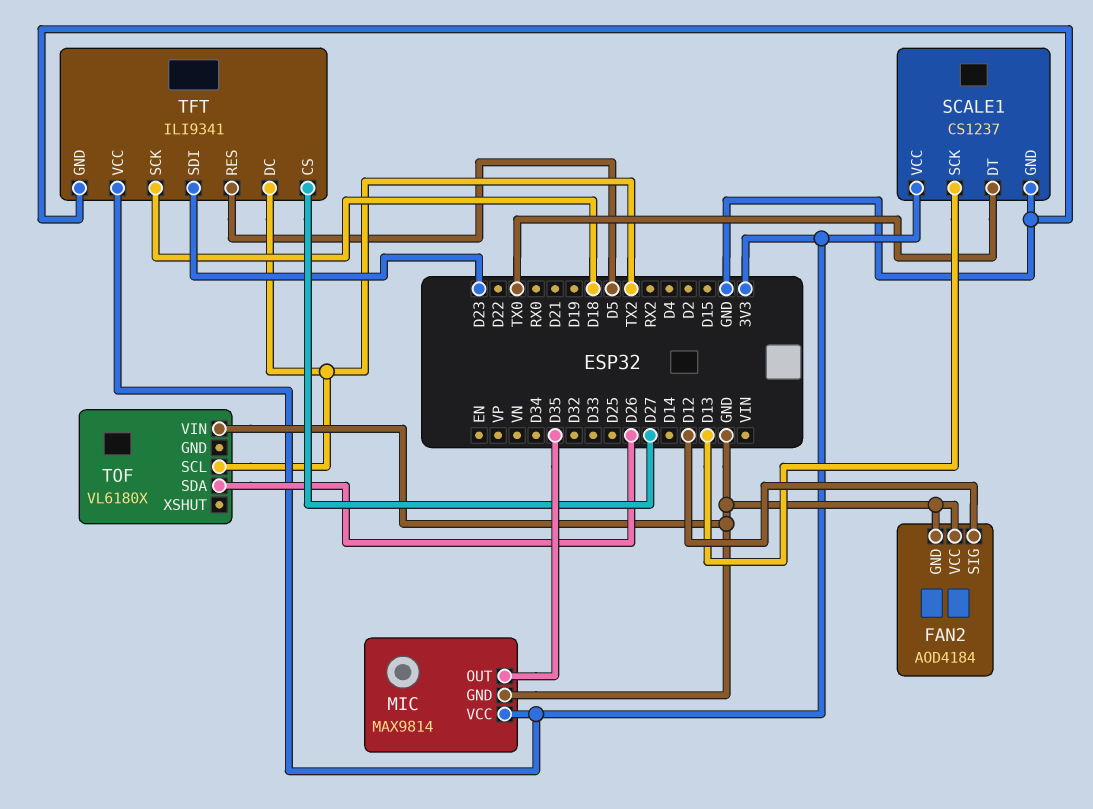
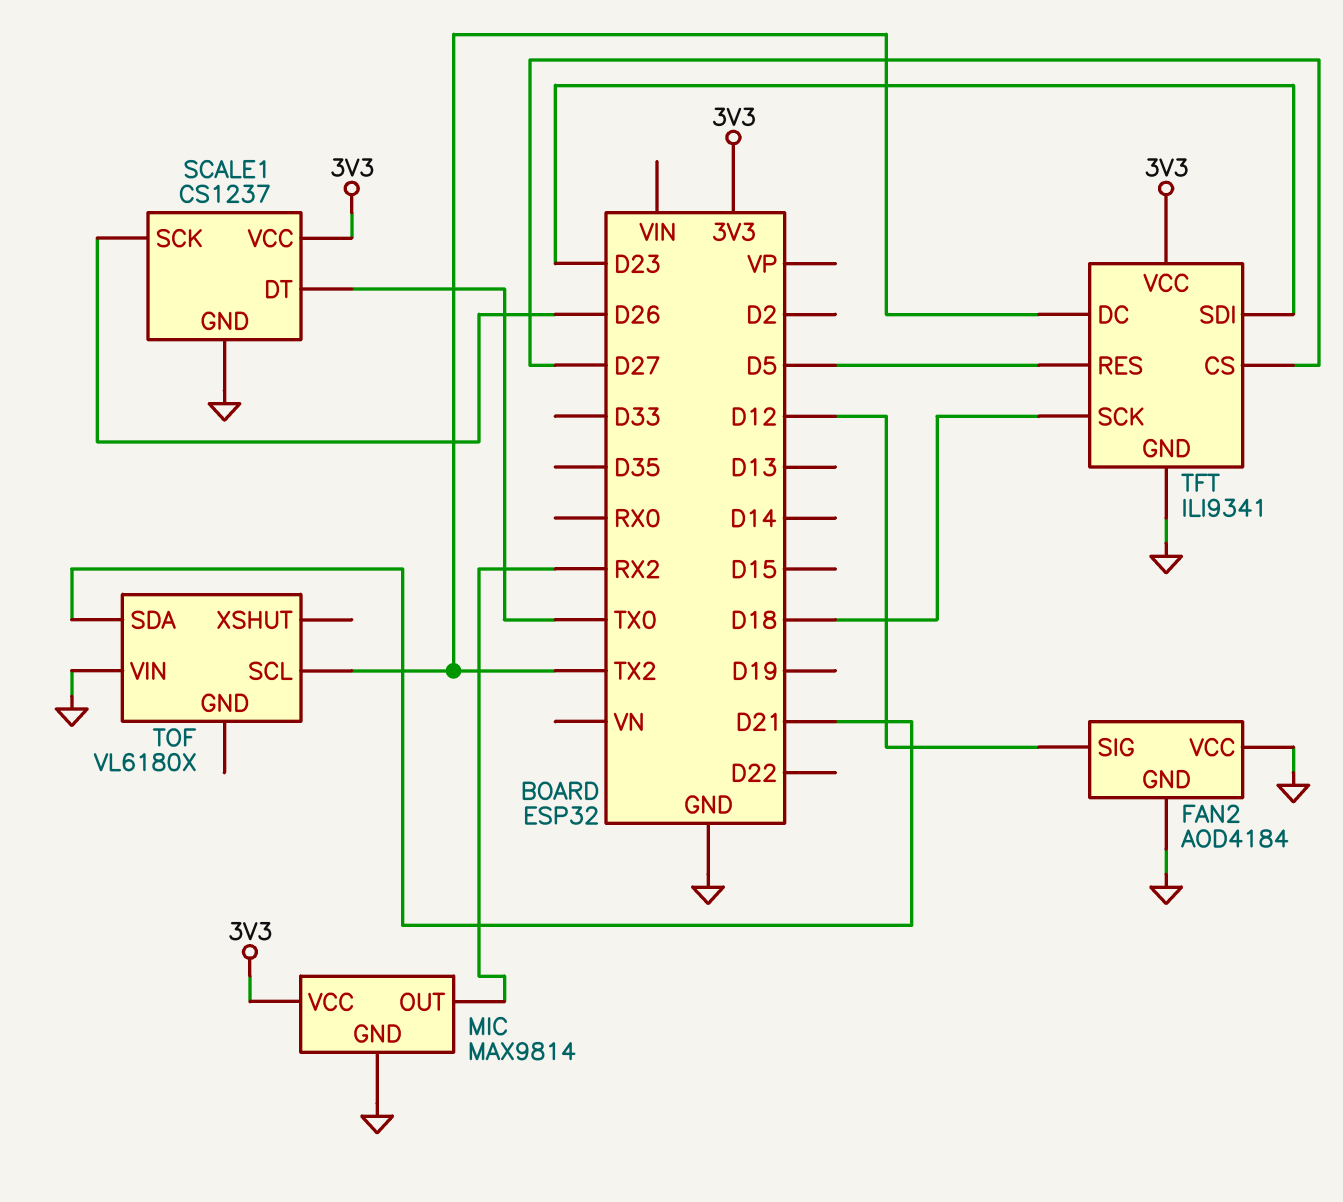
MIC pin OUT: D35 -> RX2
SCALE1 pin SCK: D13 -> D26
TOF pin SDA: D26 -> D21

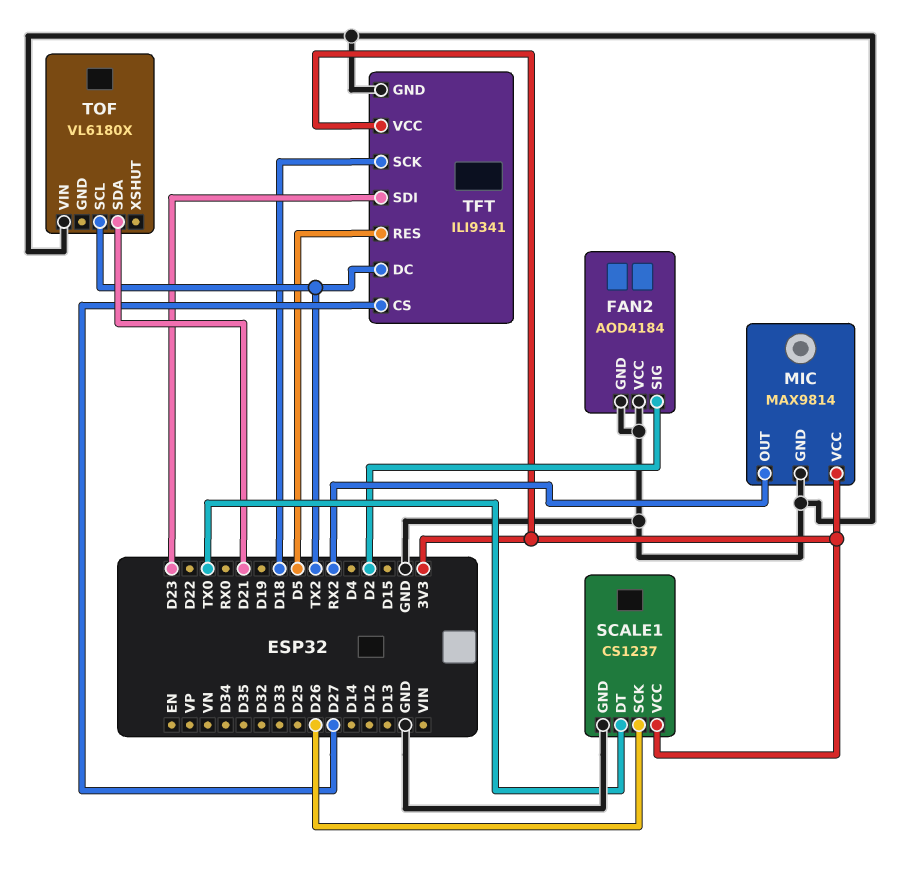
FAN2 pin SIG: D12 -> D2

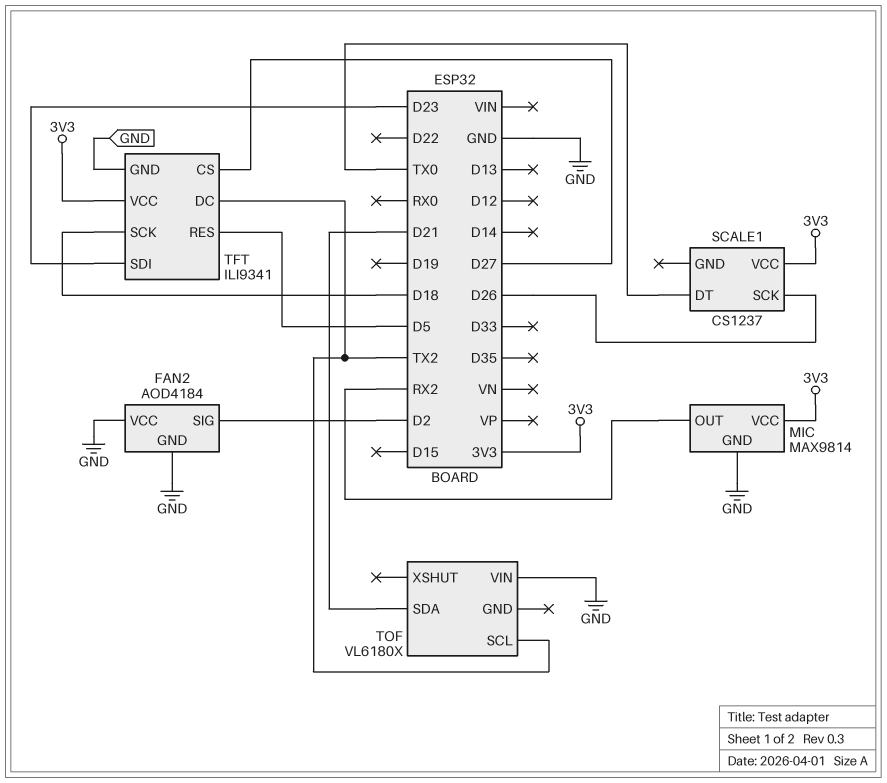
SCALE1 pin GND: GND -> none

